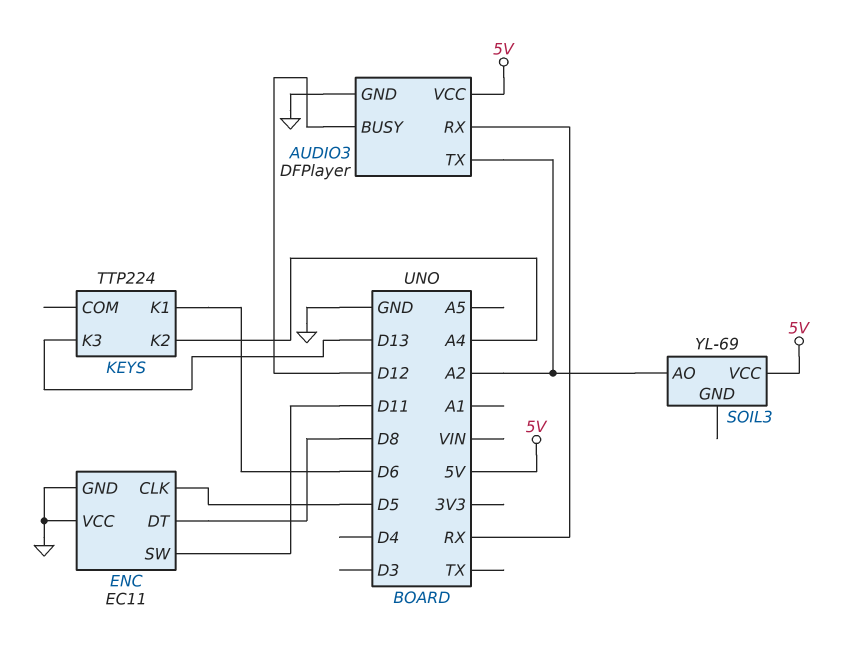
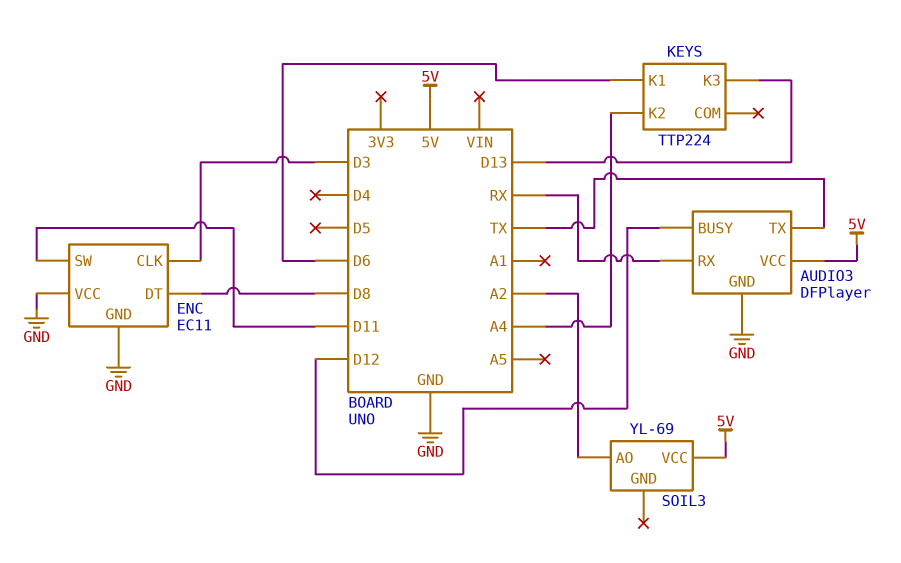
AUDIO3 pin TX: A2 -> TX
ENC pin CLK: D5 -> D3

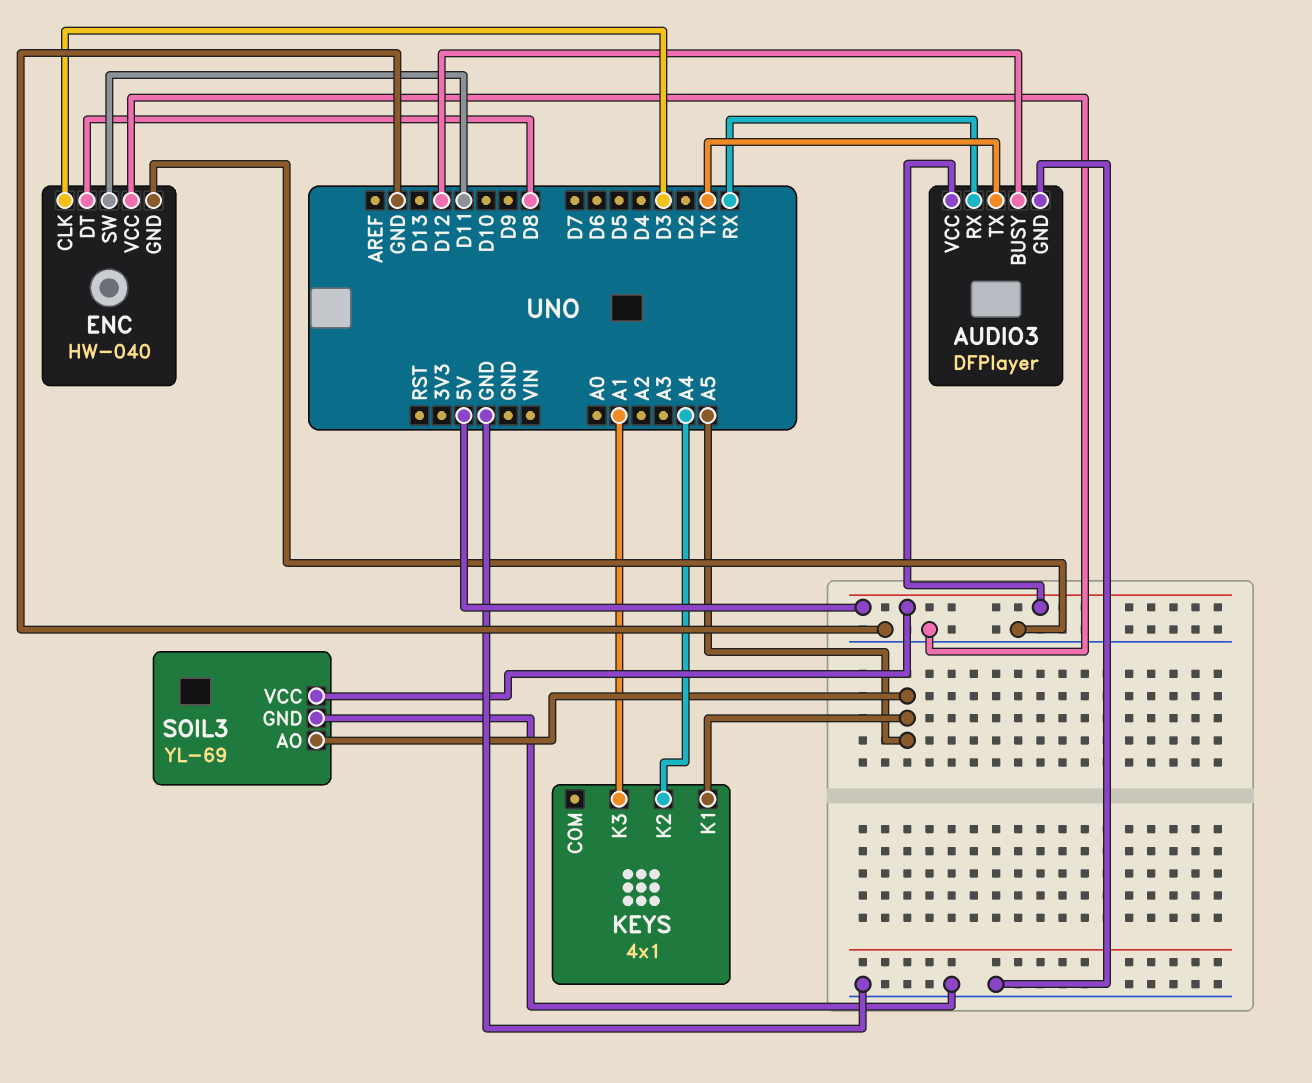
ENC: EC11 -> HW-040
KEYS: TTP224 -> 4x1
KEYS pin K1: D6 -> A5
KEYS pin K3: D13 -> A1
SOIL3 pin AO: A2 -> A5
SOIL3 pin GND: none -> GND

